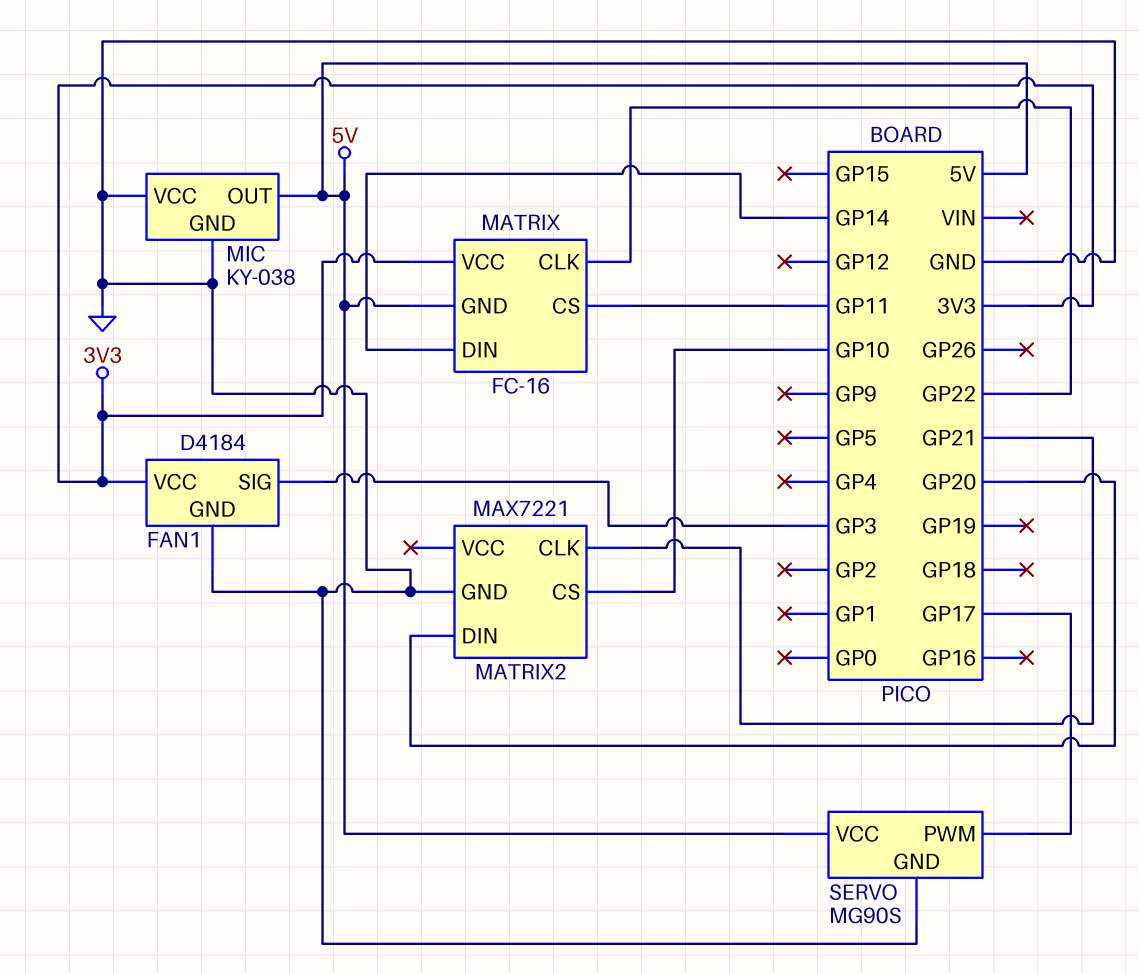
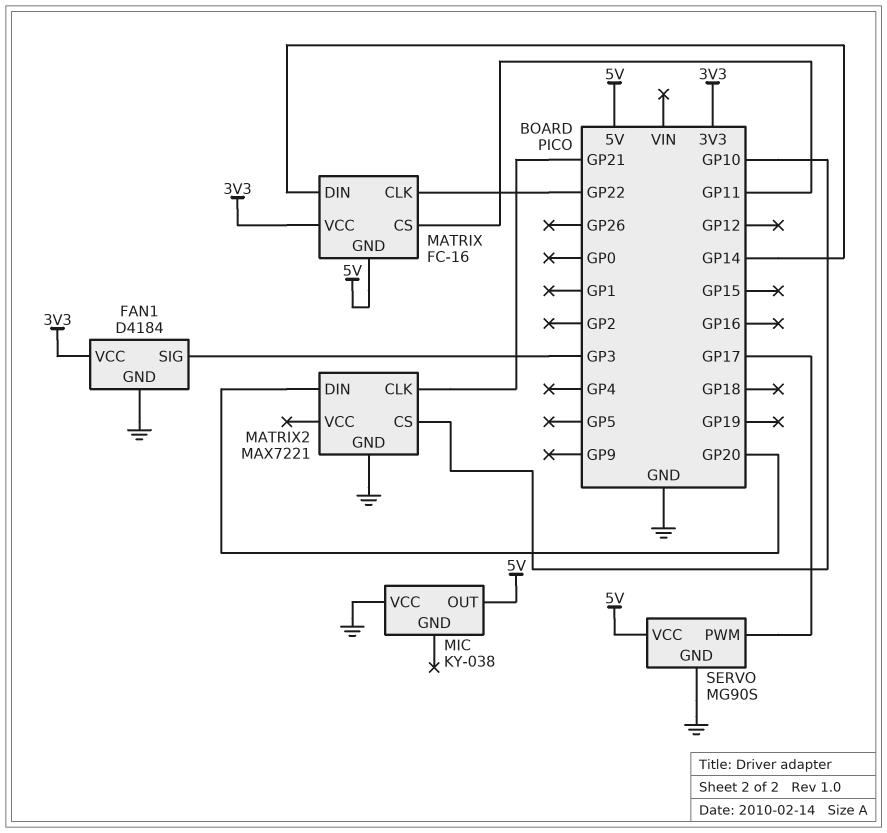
MIC pin GND: GND -> none

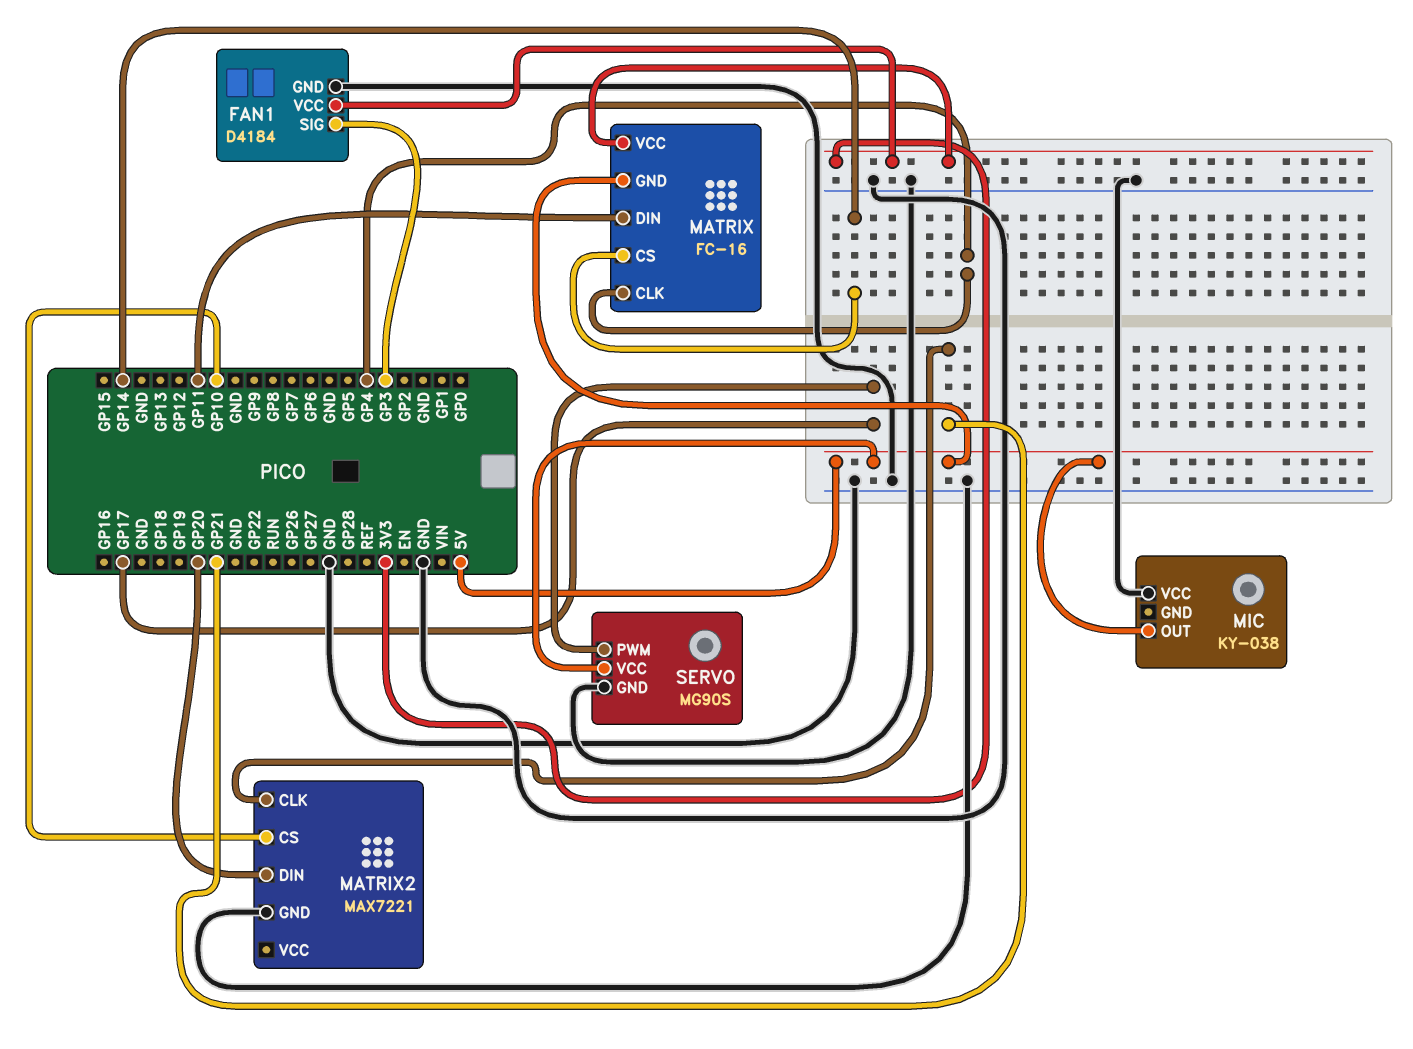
MATRIX pin CLK: GP22 -> GP4
MATRIX pin CS: GP11 -> GP14
MATRIX pin DIN: GP14 -> GP11

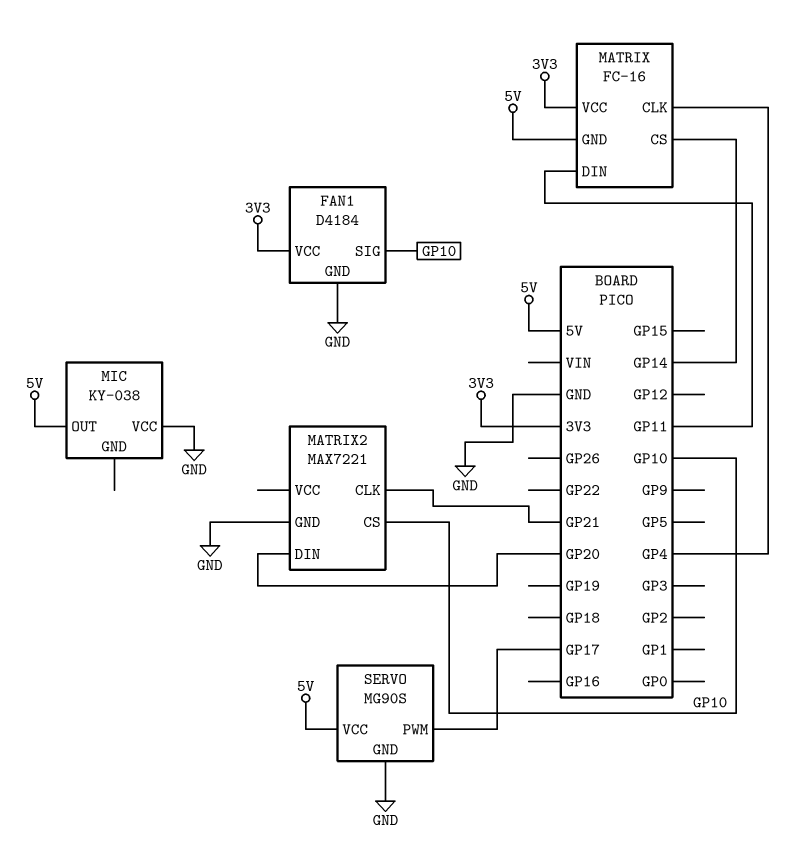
FAN1 pin SIG: GP3 -> GP10

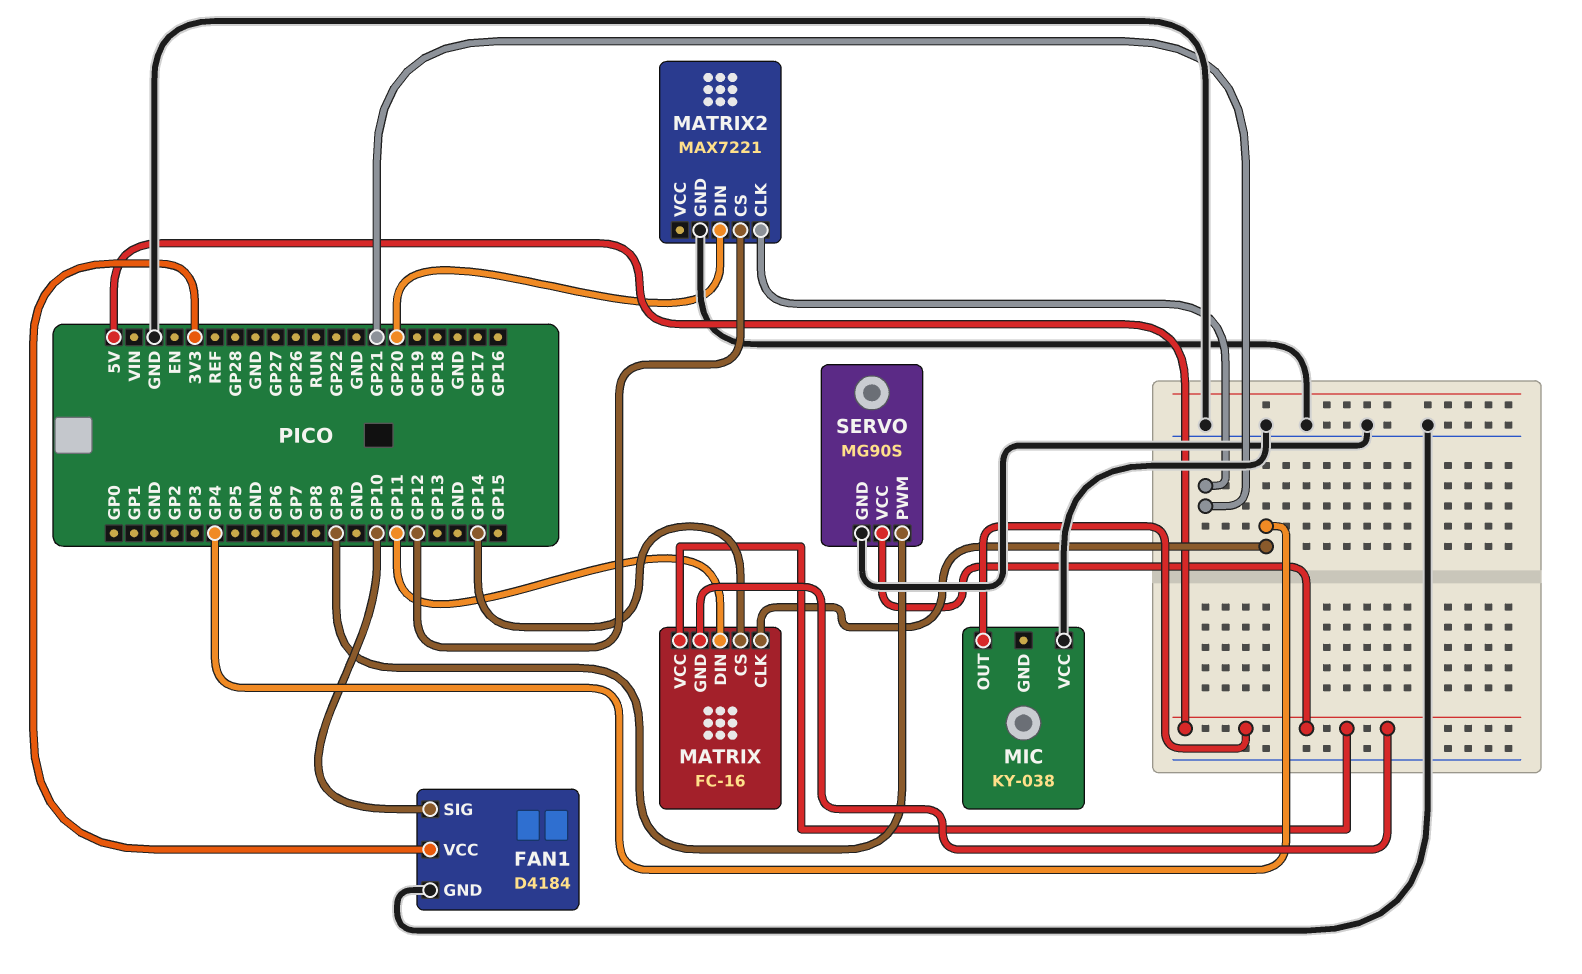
MATRIX pin VCC: 3V3 -> 5V
MATRIX2 pin CS: GP10 -> GP12
SERVO pin PWM: GP17 -> GP9

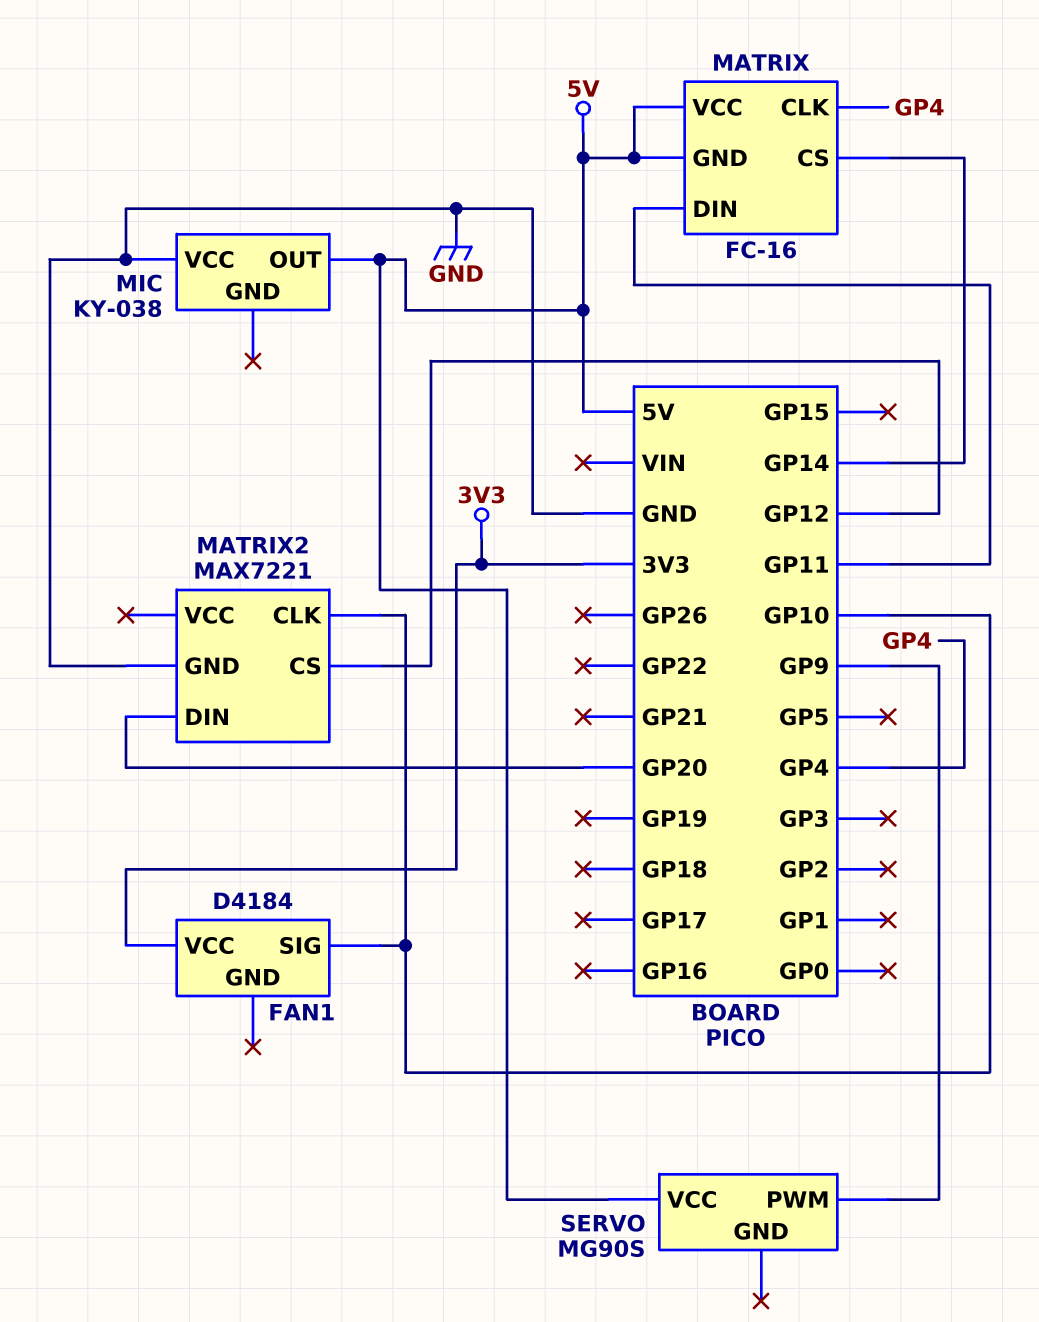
FAN1 pin GND: GND -> none
MATRIX2 pin CLK: GP21 -> GP10
SERVO pin GND: GND -> none

